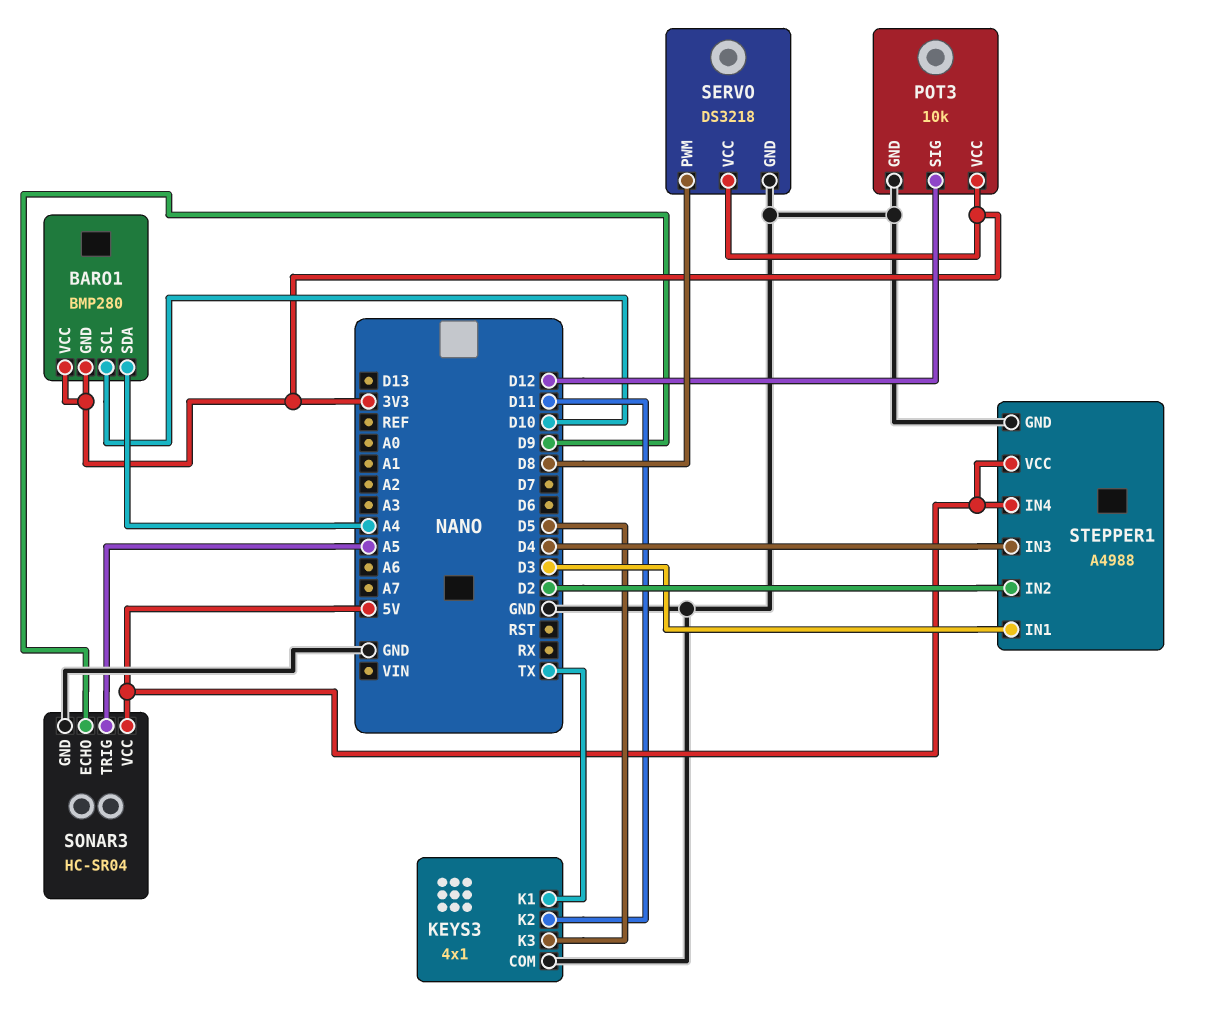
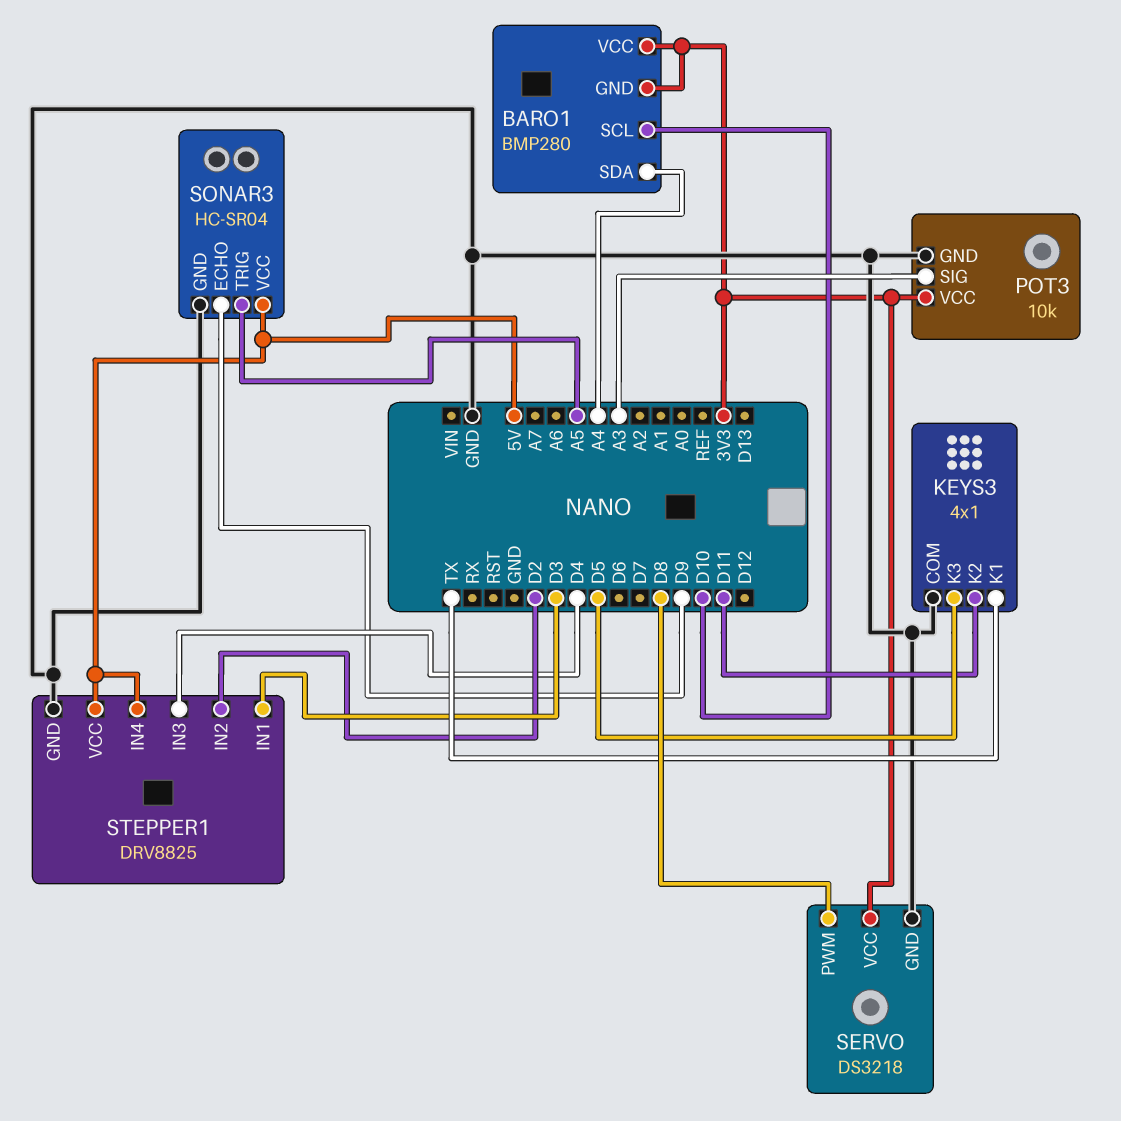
POT3 pin SIG: D12 -> A3
STEPPER1: A4988 -> DRV8825

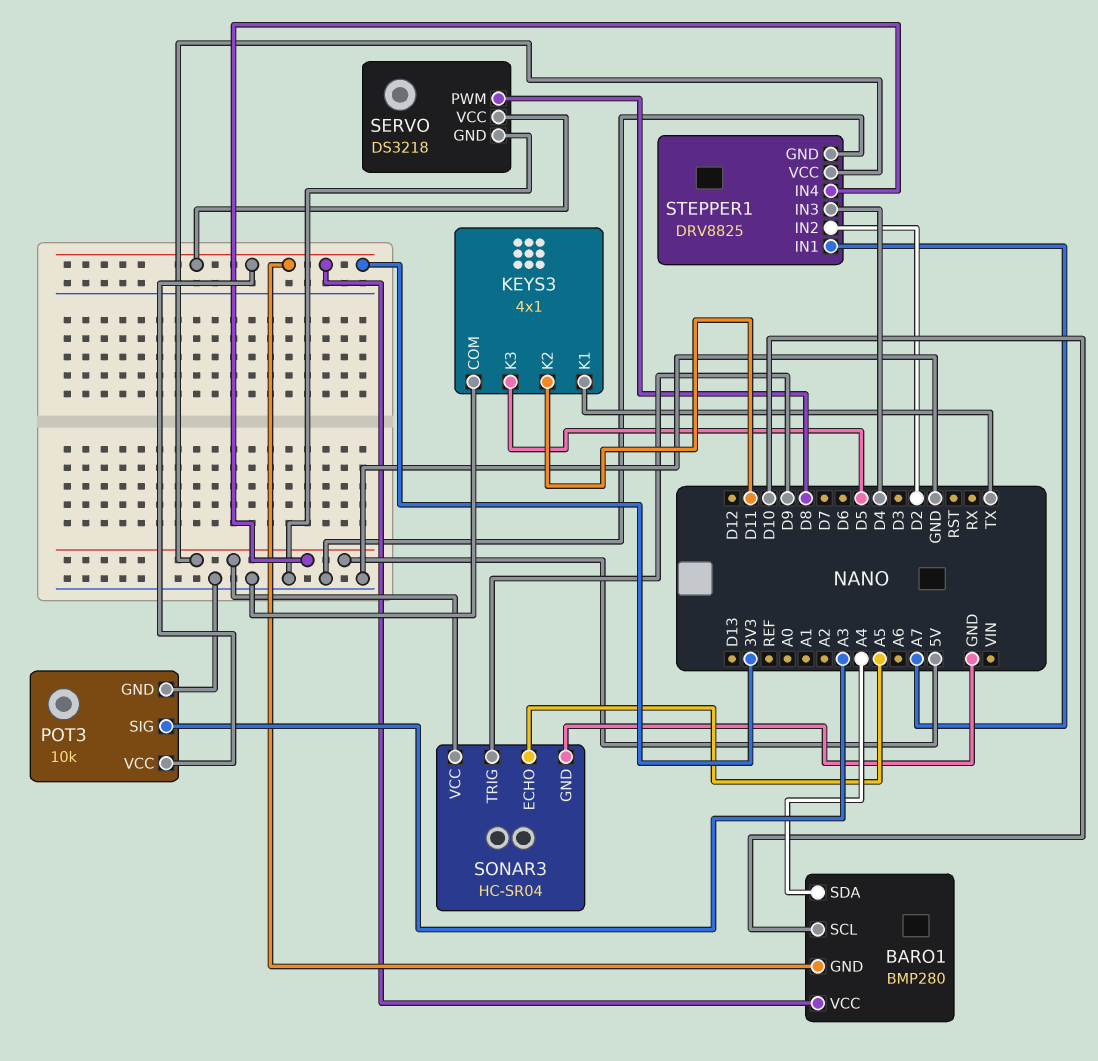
SONAR3 pin ECHO: D9 -> A5
SONAR3 pin TRIG: A5 -> D9
STEPPER1 pin IN1: D3 -> A7

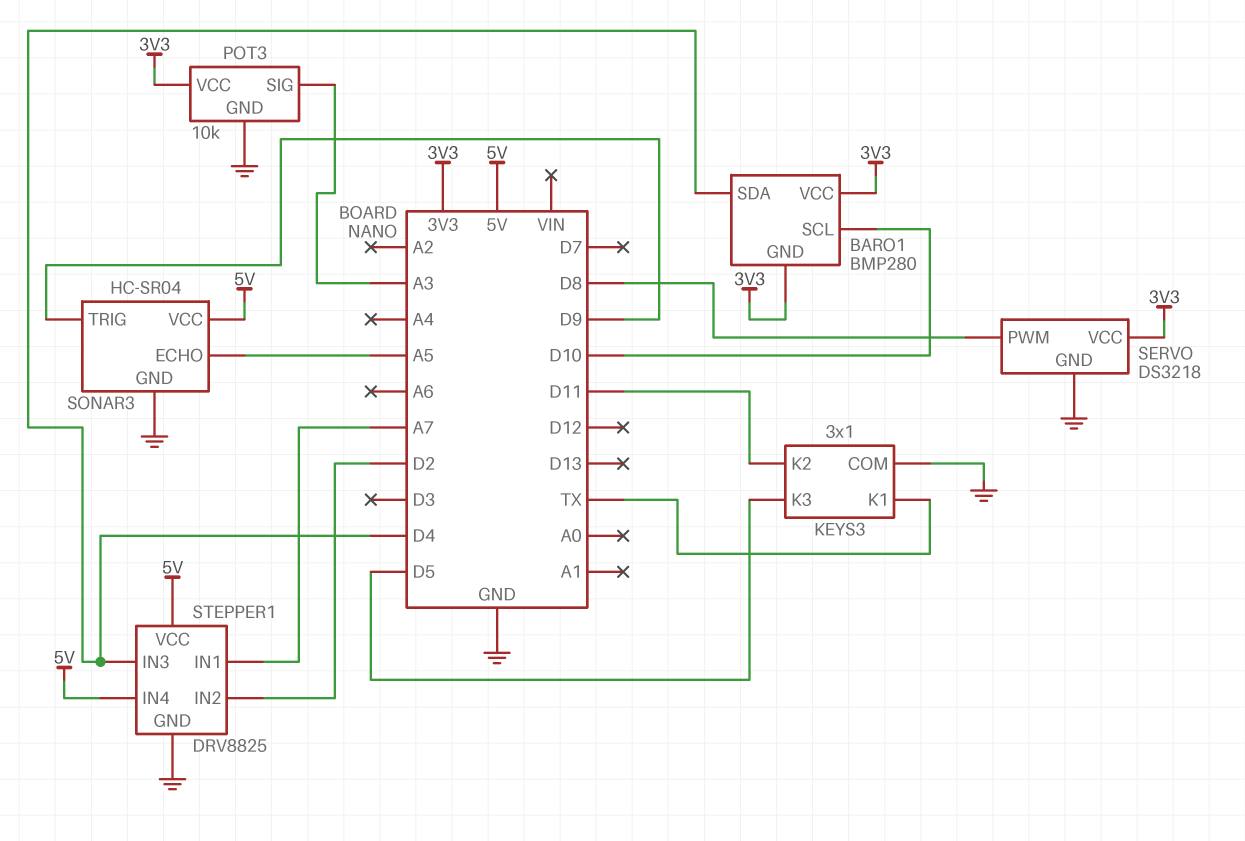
BARO1 pin SDA: A4 -> D4
KEYS3: 4x1 -> 3x1

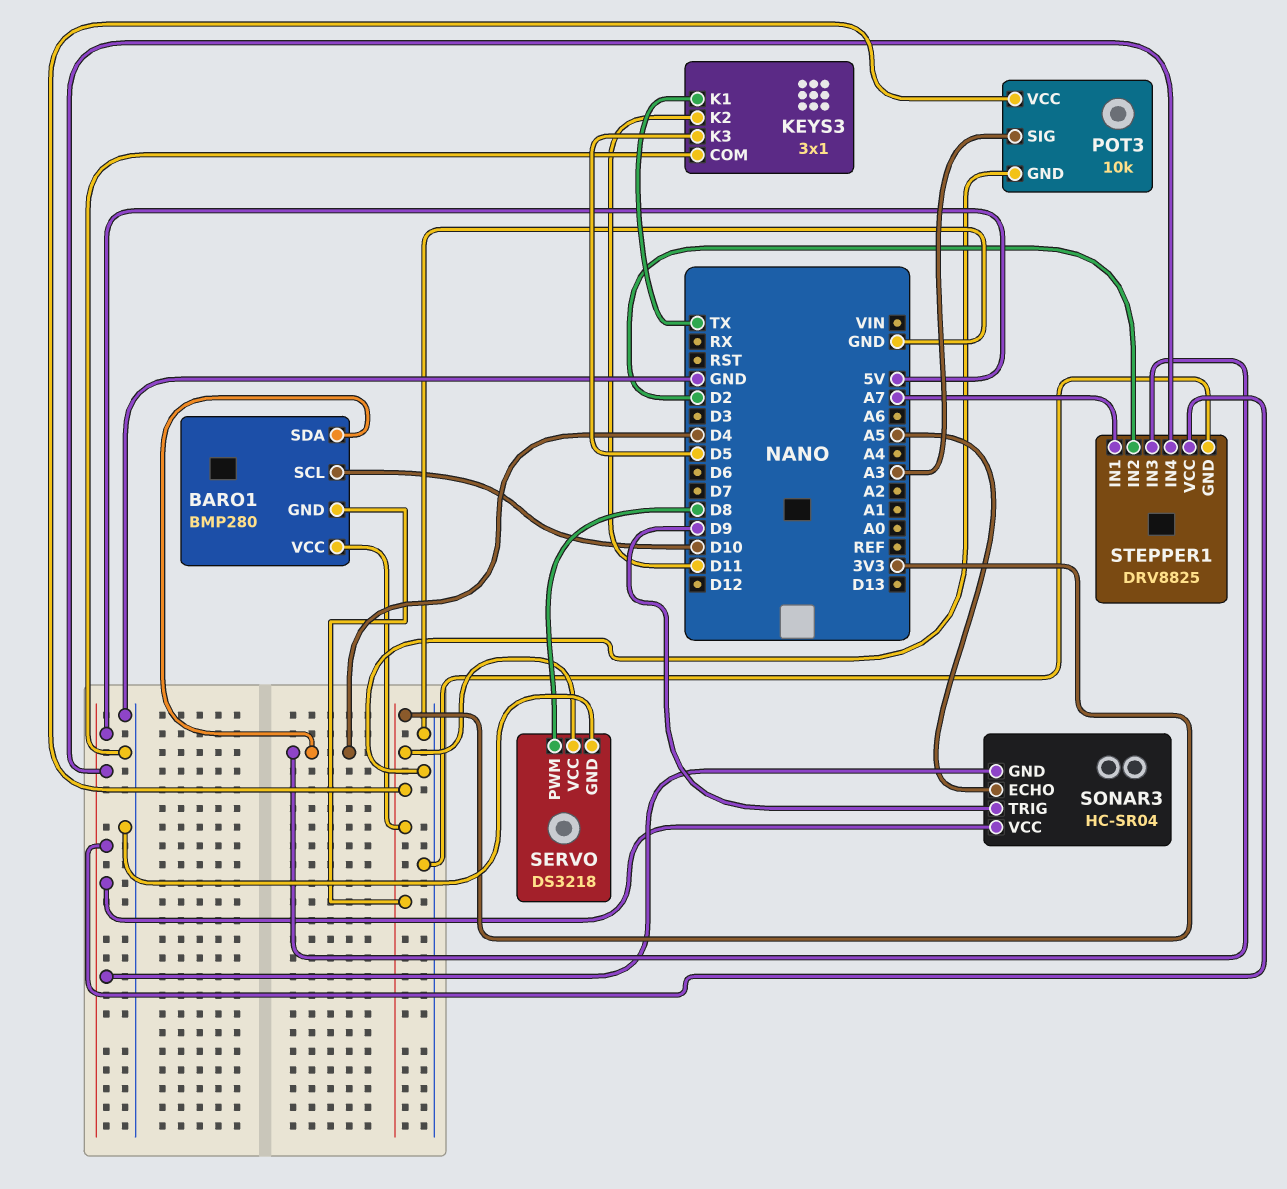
SONAR3 pin GND: GND -> 5V

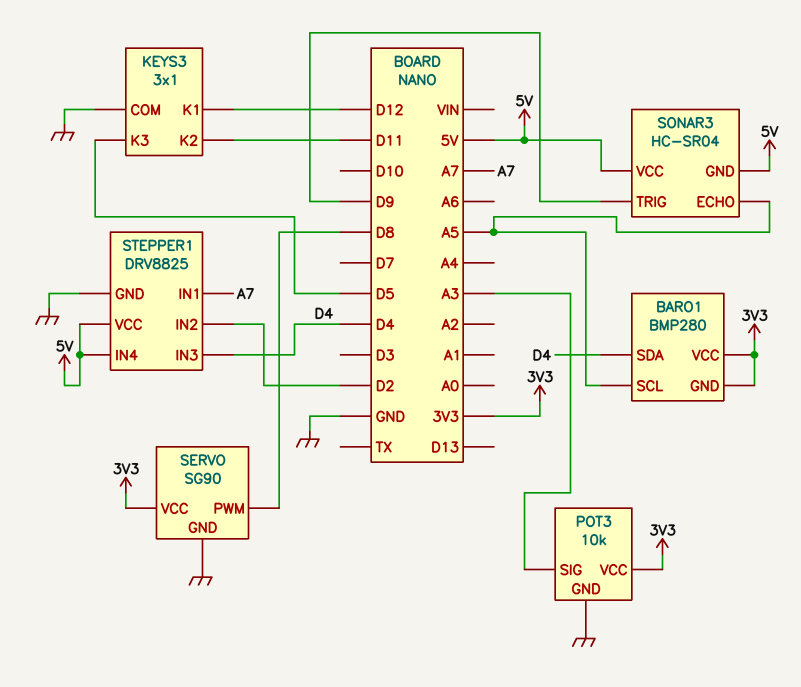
BARO1 pin SCL: D10 -> A5
KEYS3 pin K1: TX -> D12
SERVO: DS3218 -> SG90

